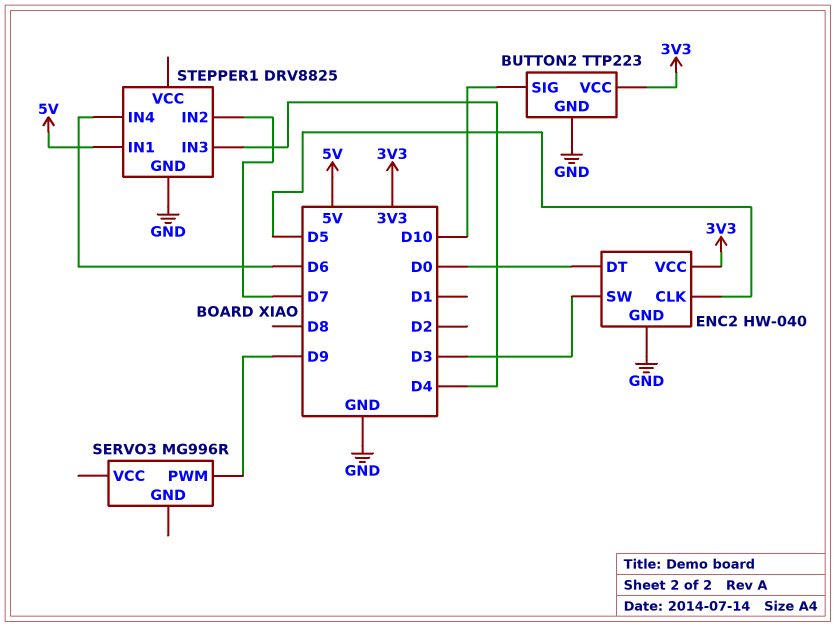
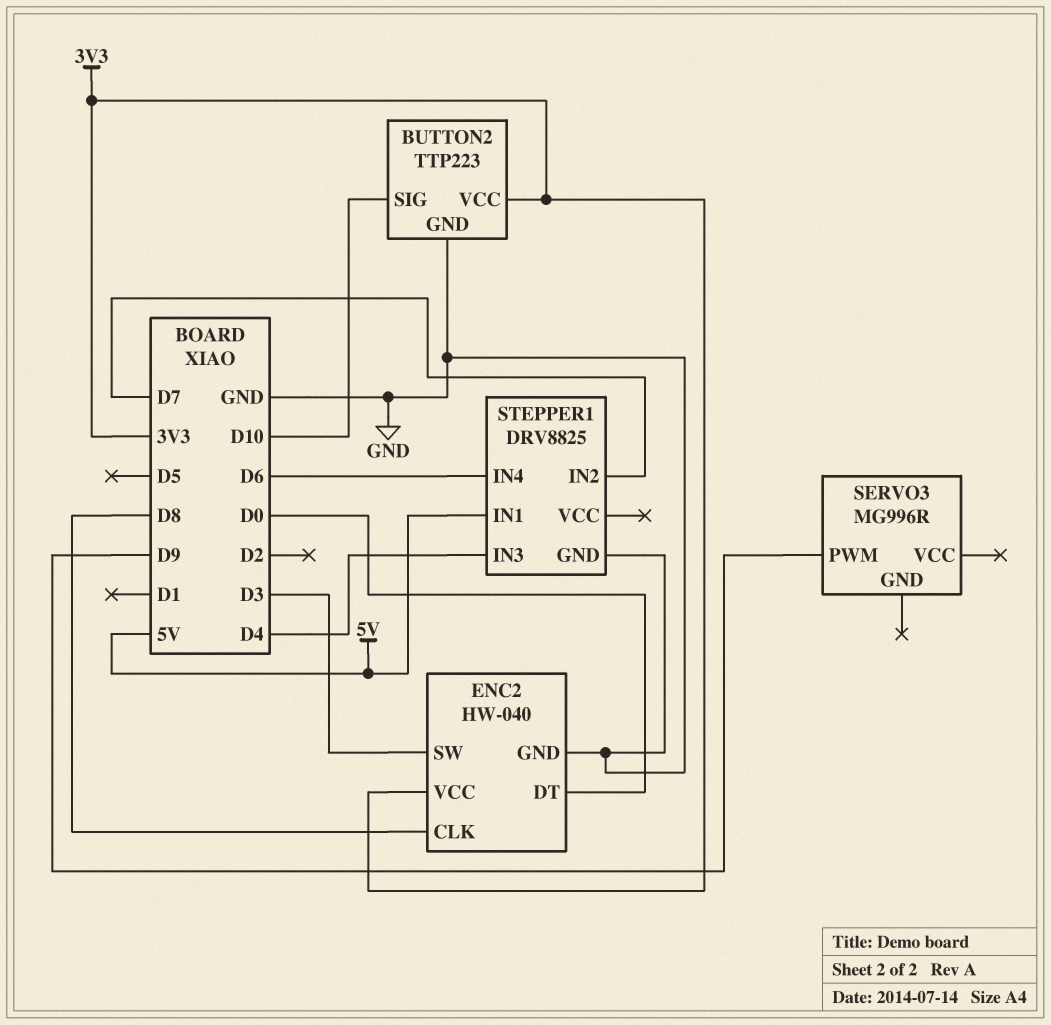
ENC2 pin CLK: D5 -> D8

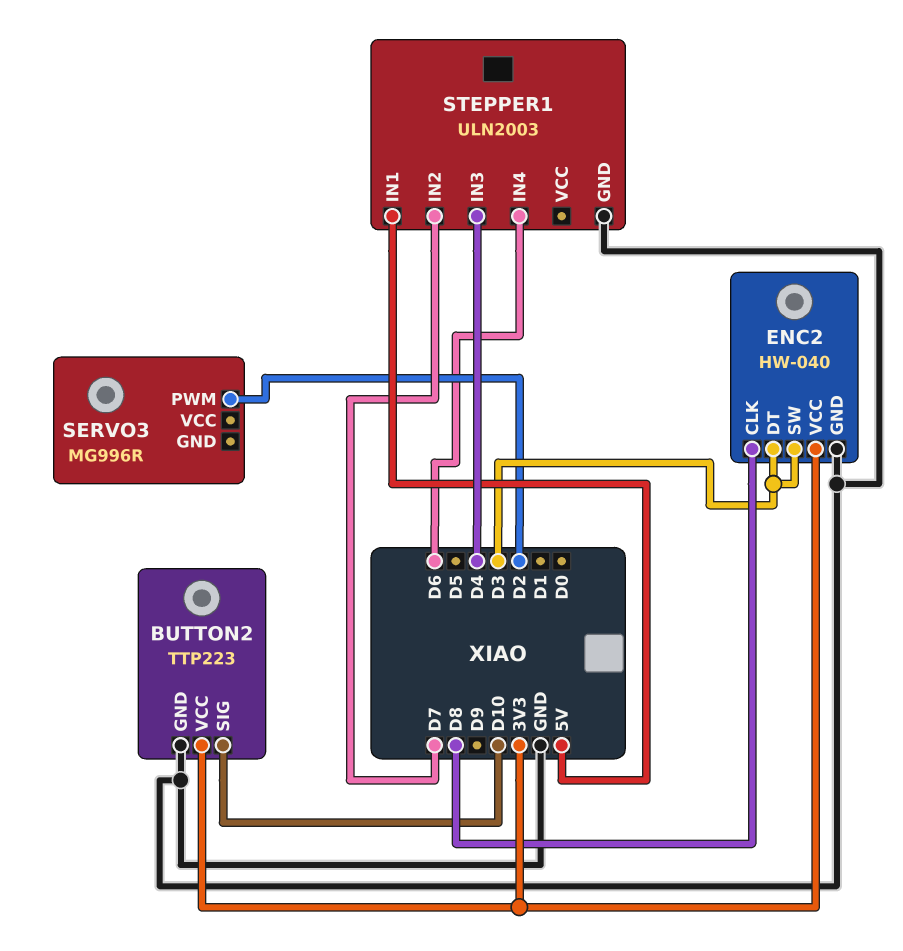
ENC2 pin DT: D0 -> D3
SERVO3 pin PWM: D9 -> D2
STEPPER1: DRV8825 -> ULN2003

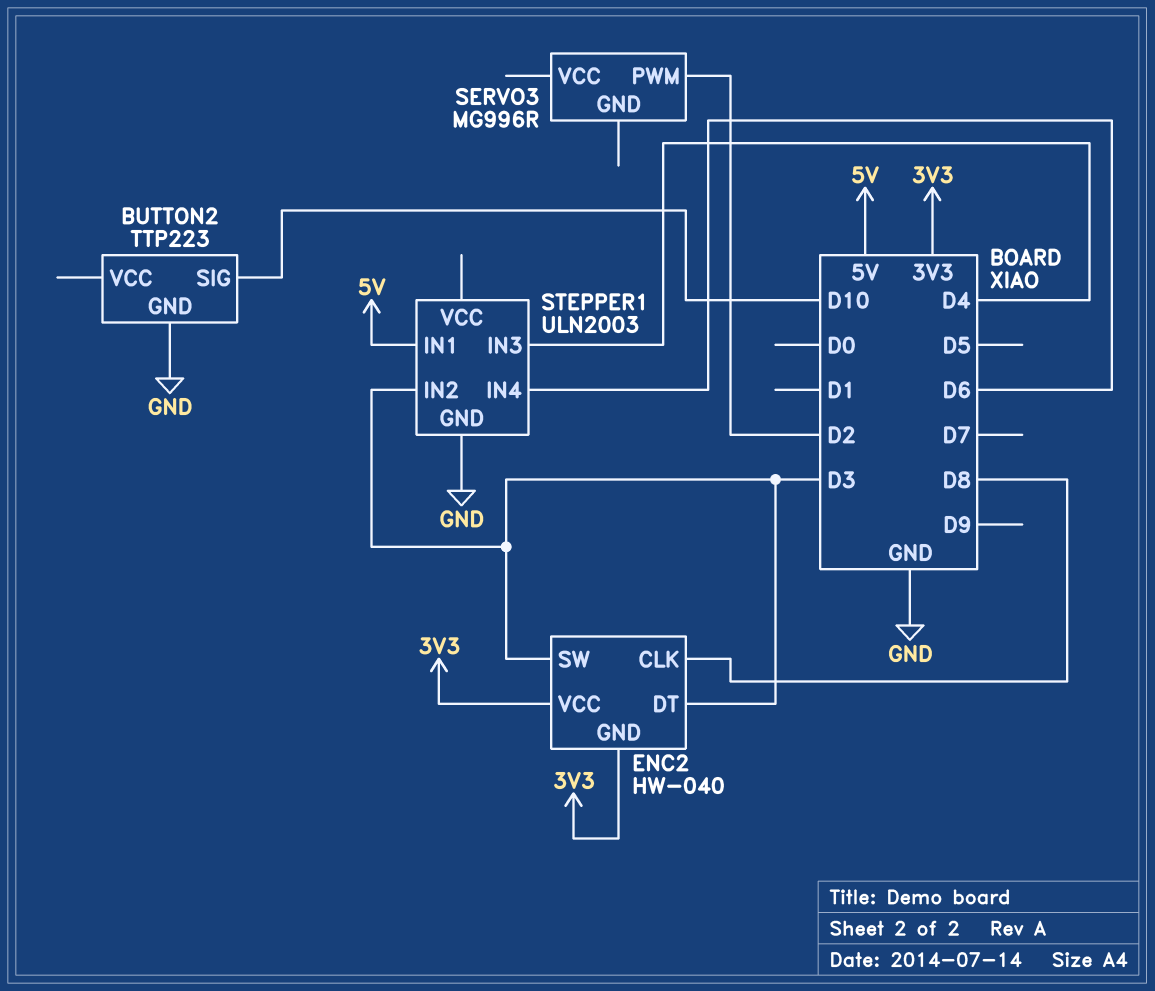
BUTTON2 pin VCC: 3V3 -> none
ENC2 pin GND: GND -> 3V3
STEPPER1 pin IN2: D7 -> D3

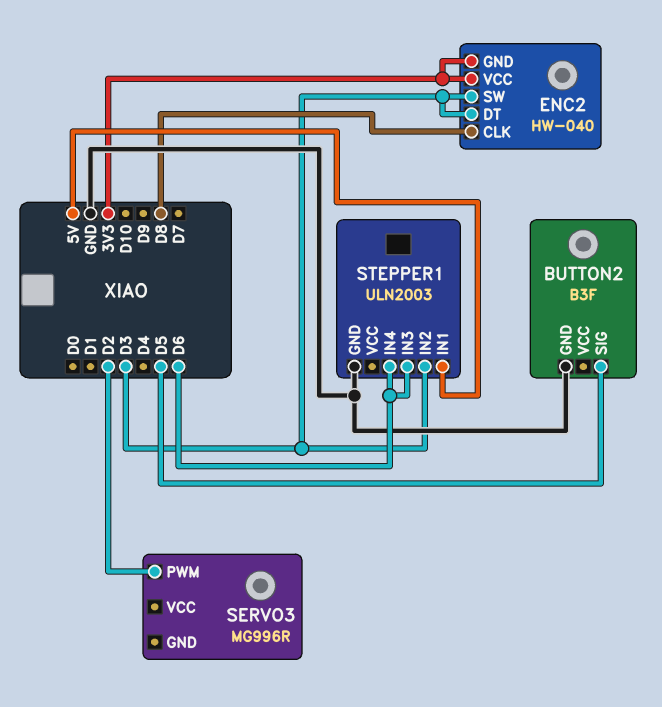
BUTTON2: TTP223 -> B3F
BUTTON2 pin SIG: D10 -> D5
STEPPER1 pin IN3: D4 -> D6

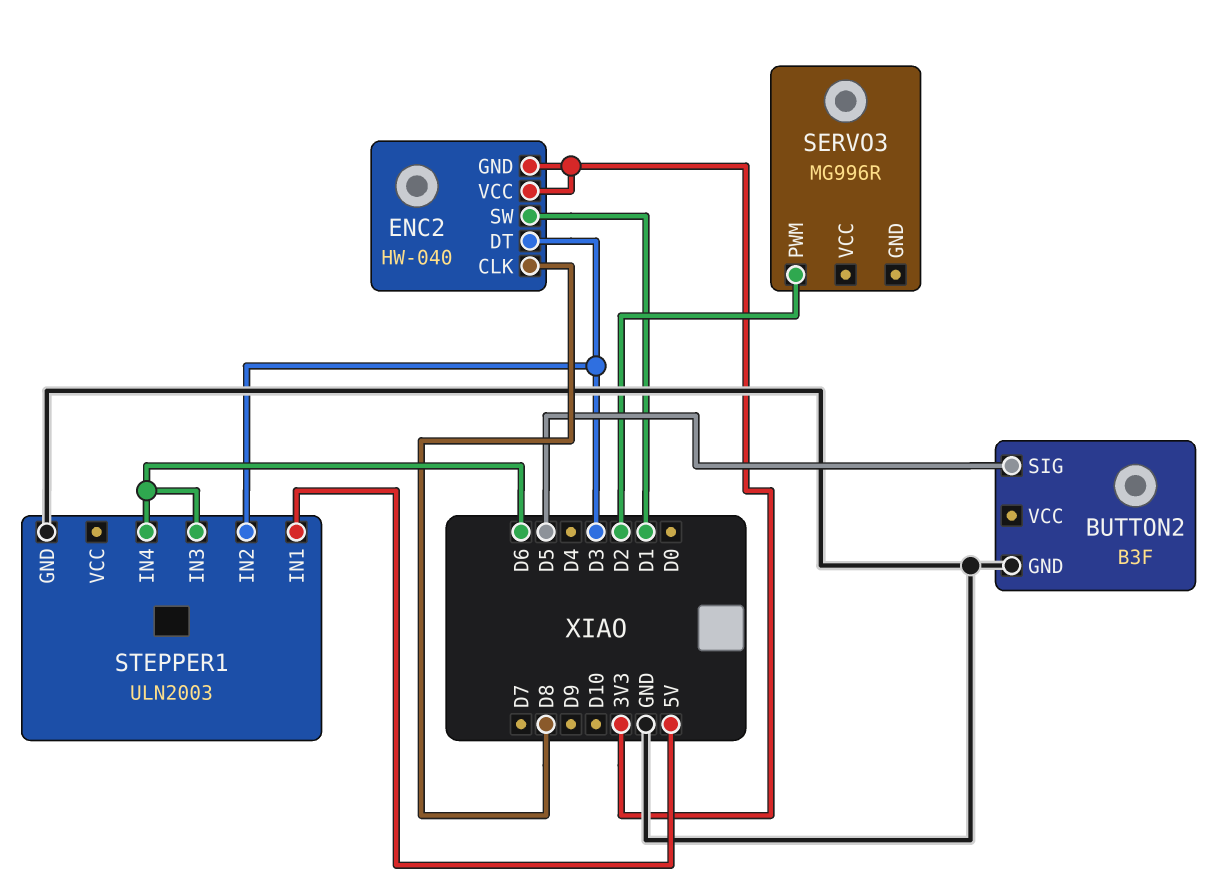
ENC2 pin SW: D3 -> D1

